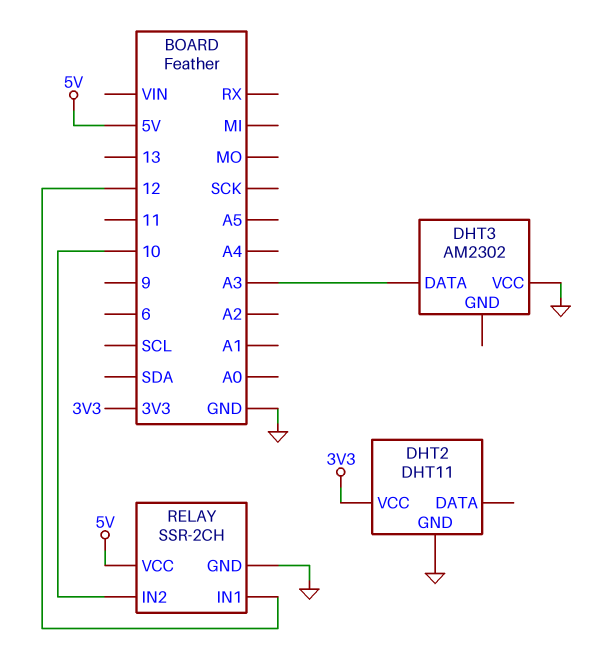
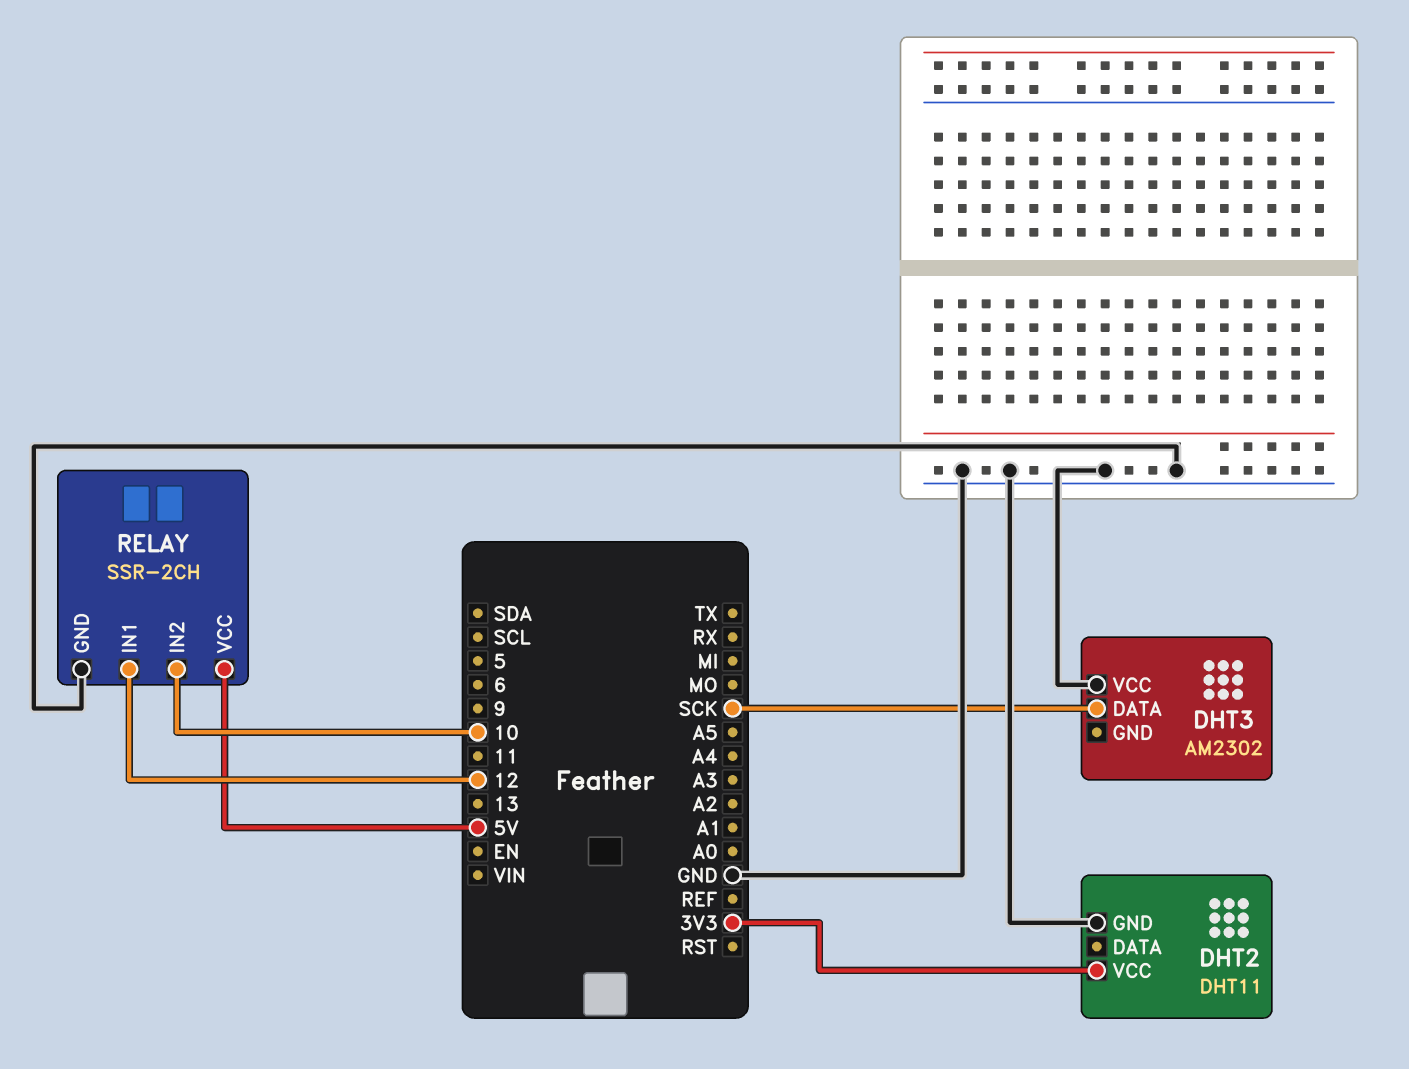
DHT3 pin DATA: A3 -> SCK

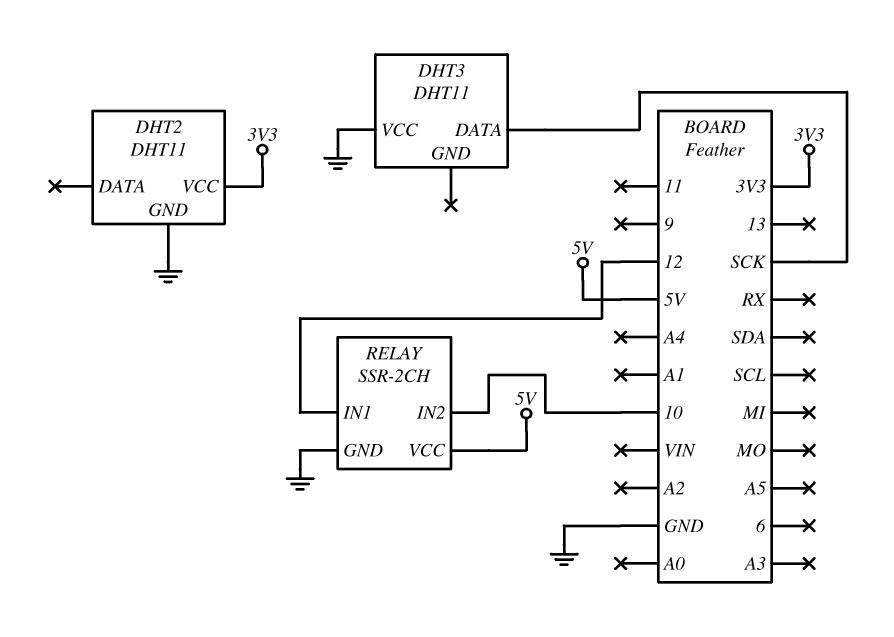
DHT3: AM2302 -> DHT11

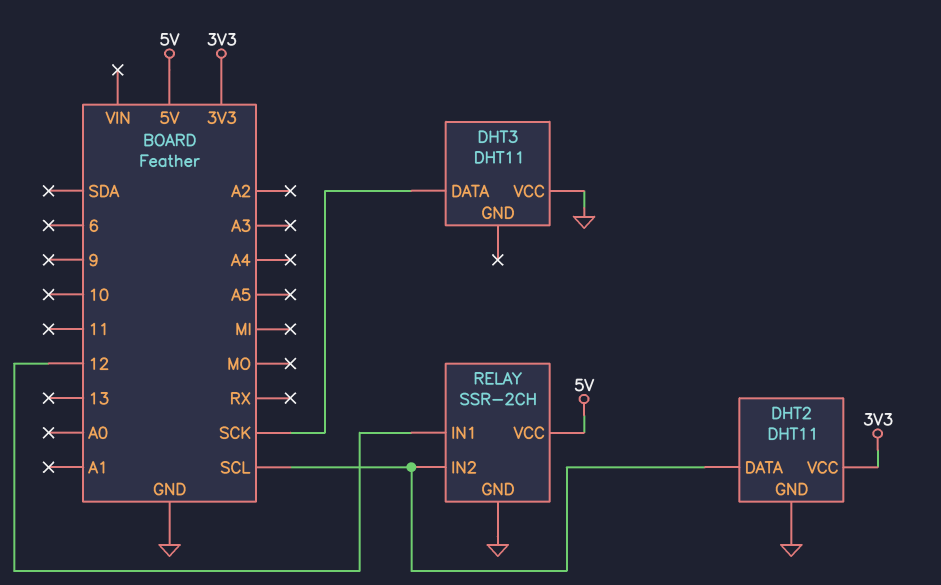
DHT2 pin DATA: none -> SCL
RELAY pin IN2: 10 -> SCL

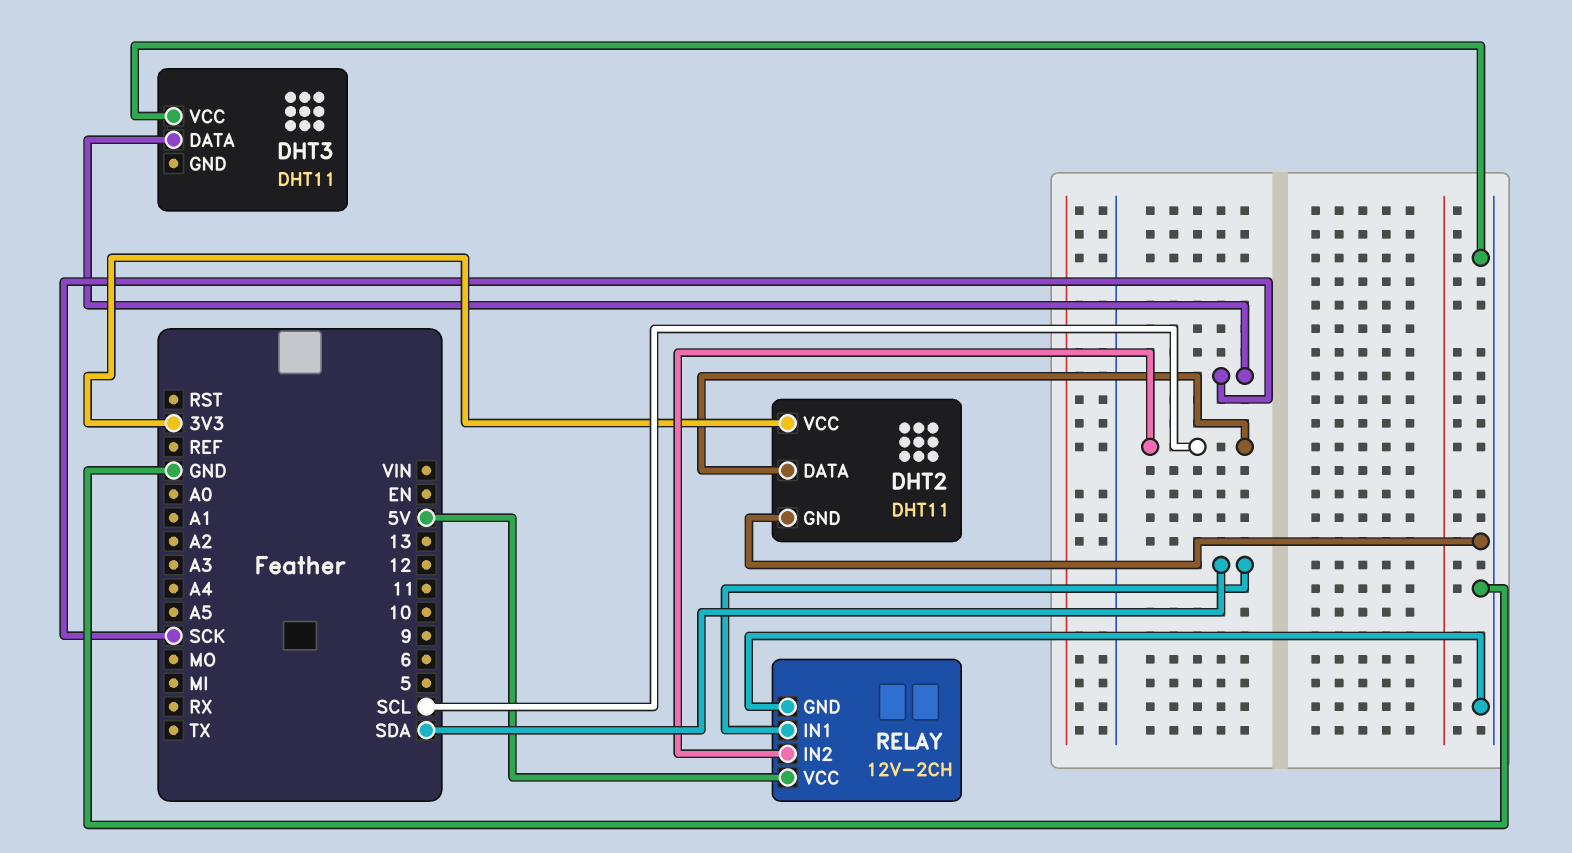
RELAY: SSR-2CH -> 12V-2CH
RELAY pin IN1: 12 -> SDA

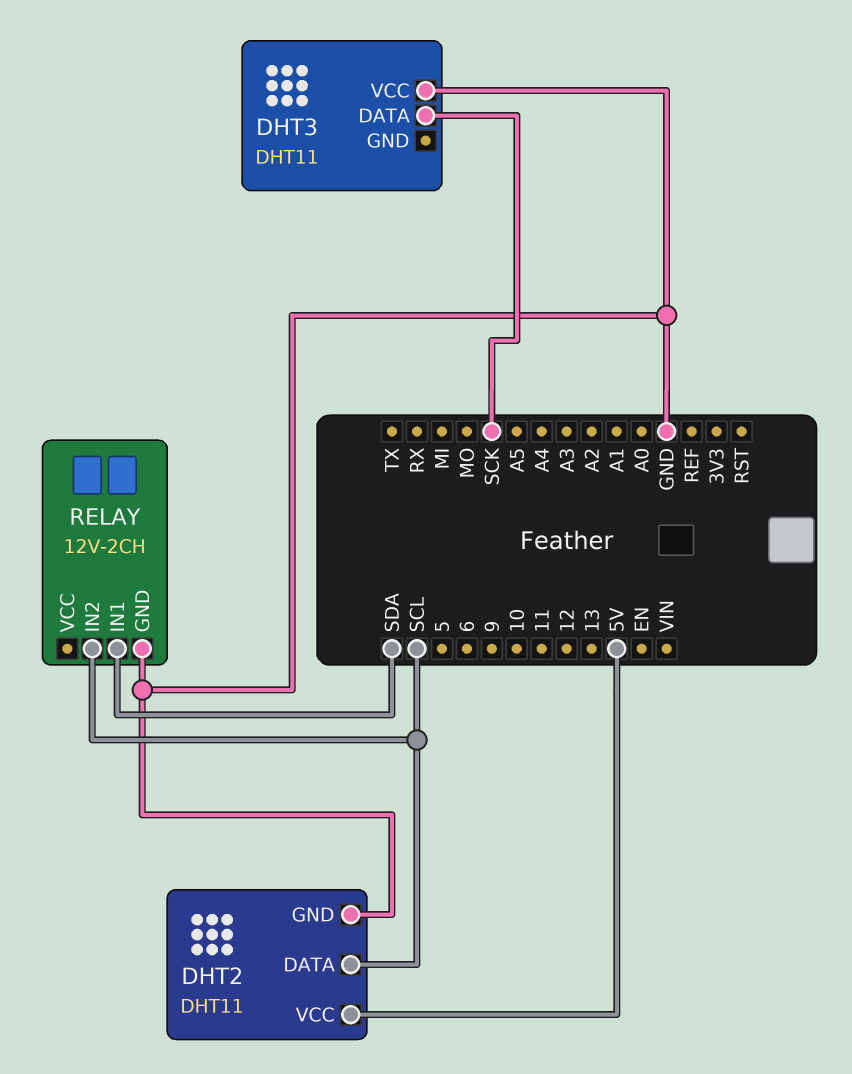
DHT2 pin VCC: 3V3 -> 5V
RELAY pin VCC: 5V -> none

